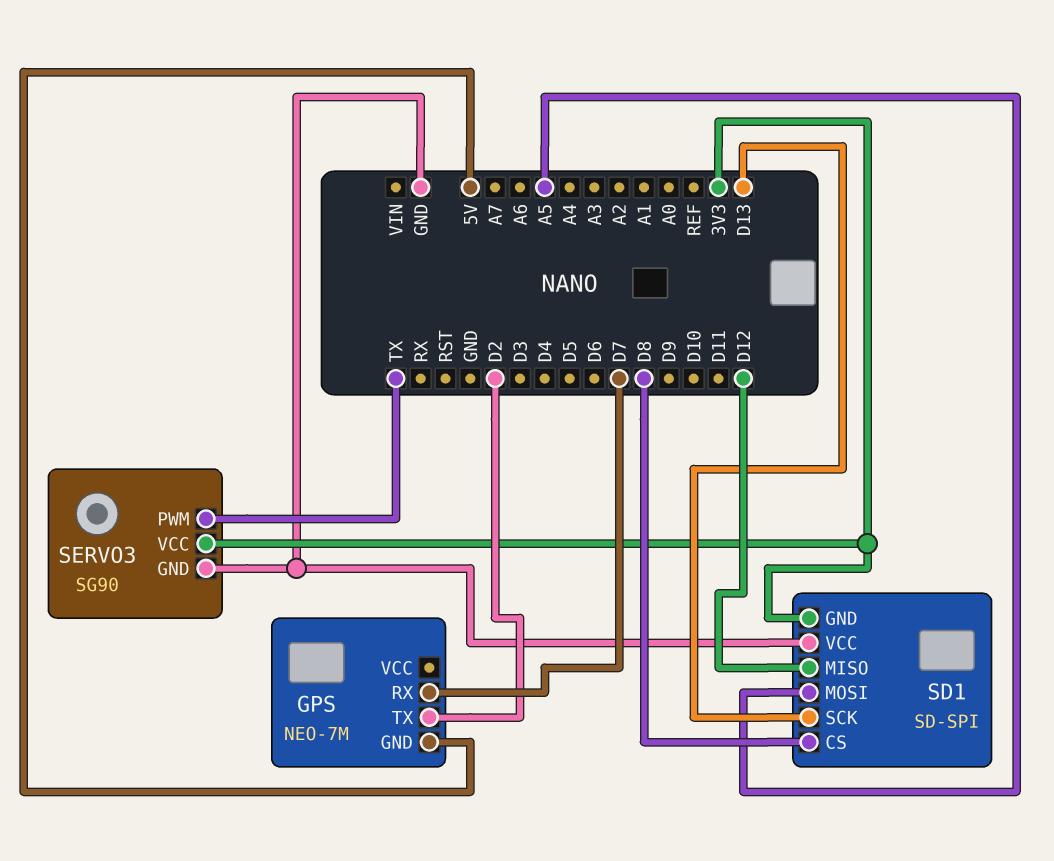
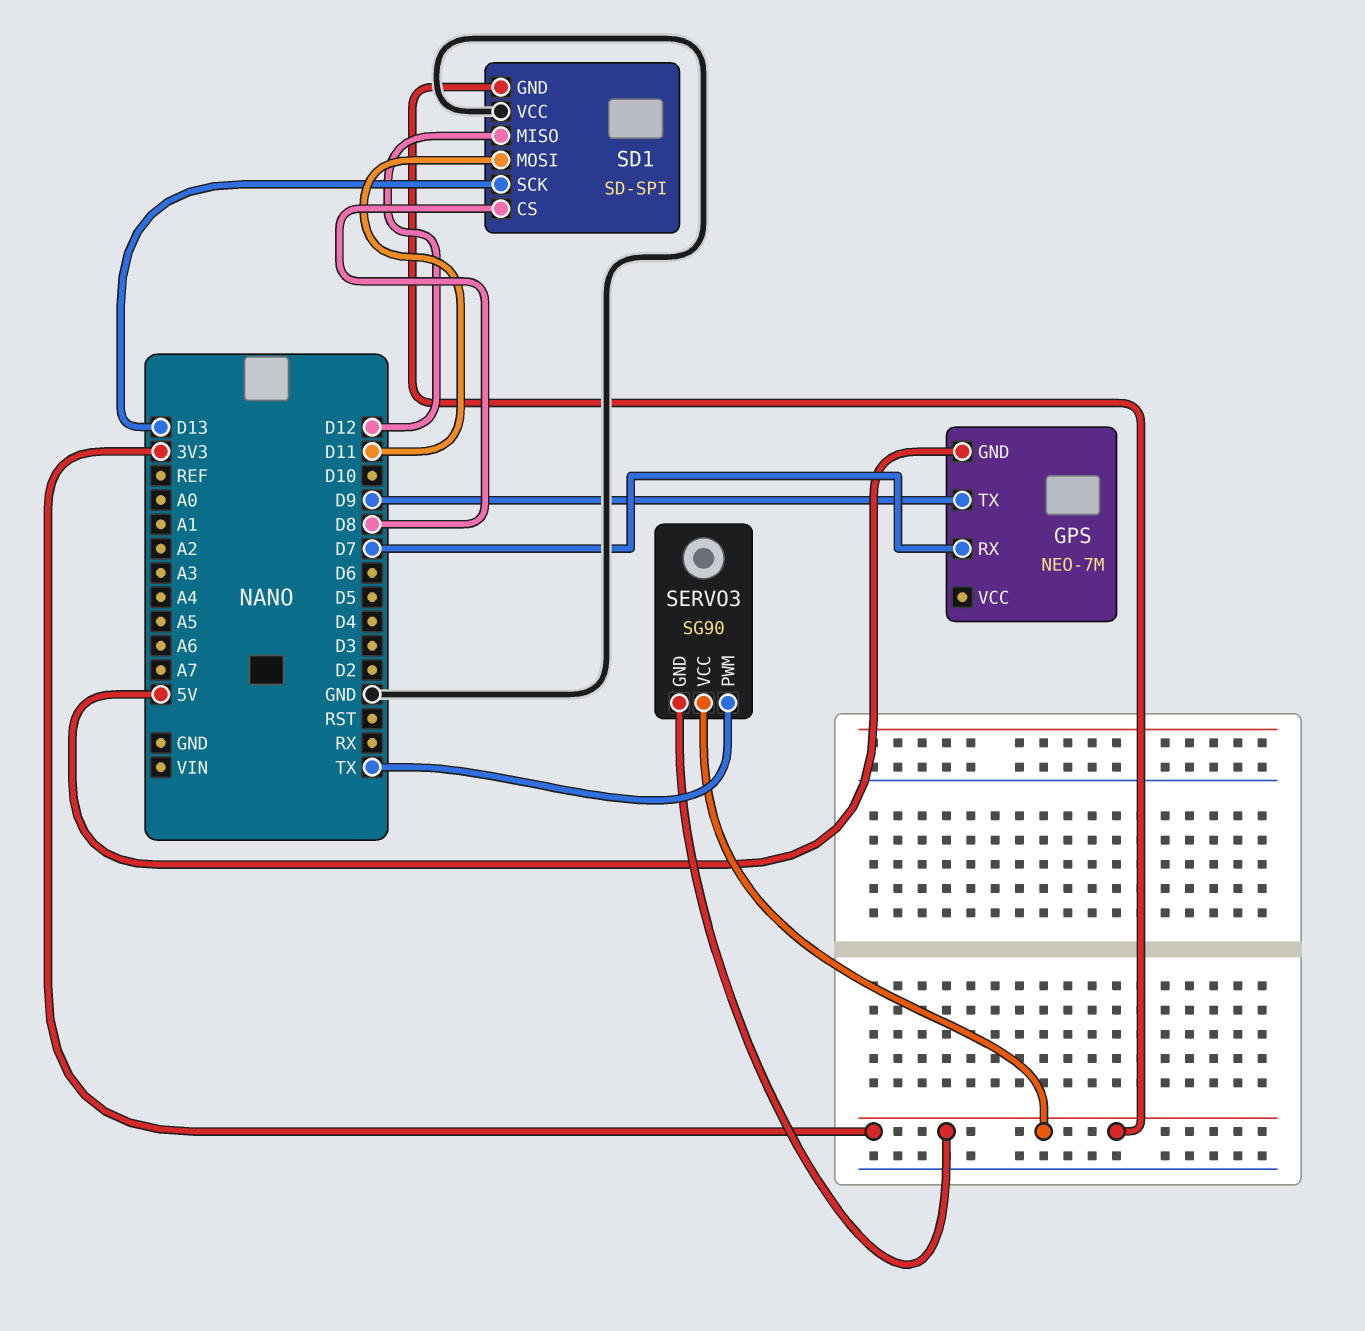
GPS pin TX: D2 -> D9
SD1 pin MOSI: A5 -> D11
SERVO3 pin GND: GND -> 3V3

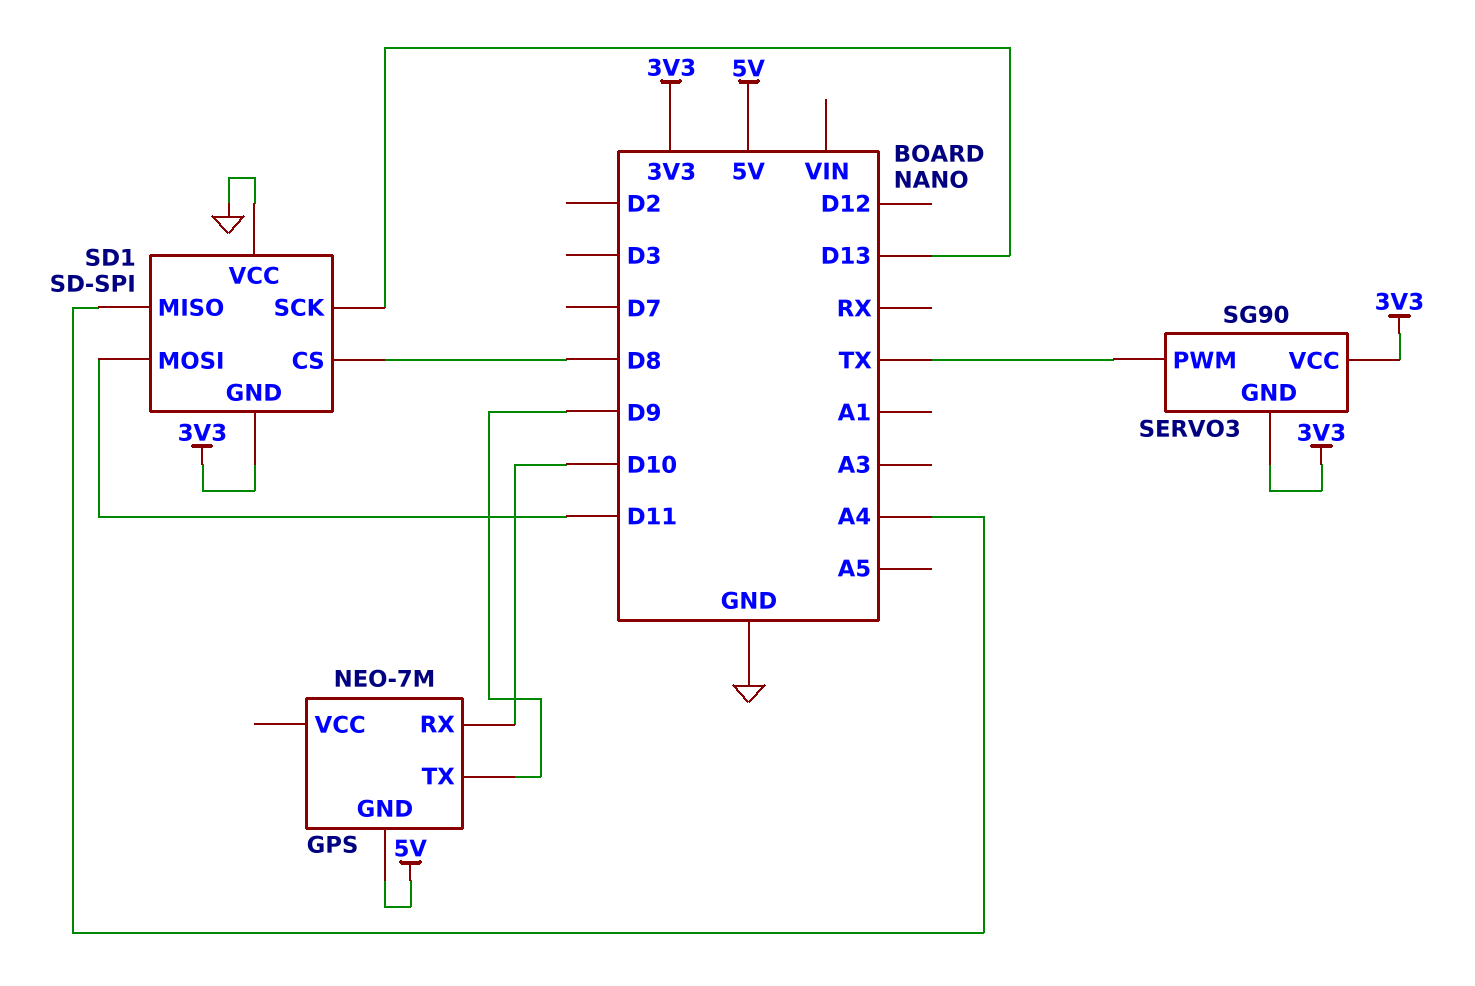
GPS pin RX: D7 -> D10
SD1 pin MISO: D12 -> A4

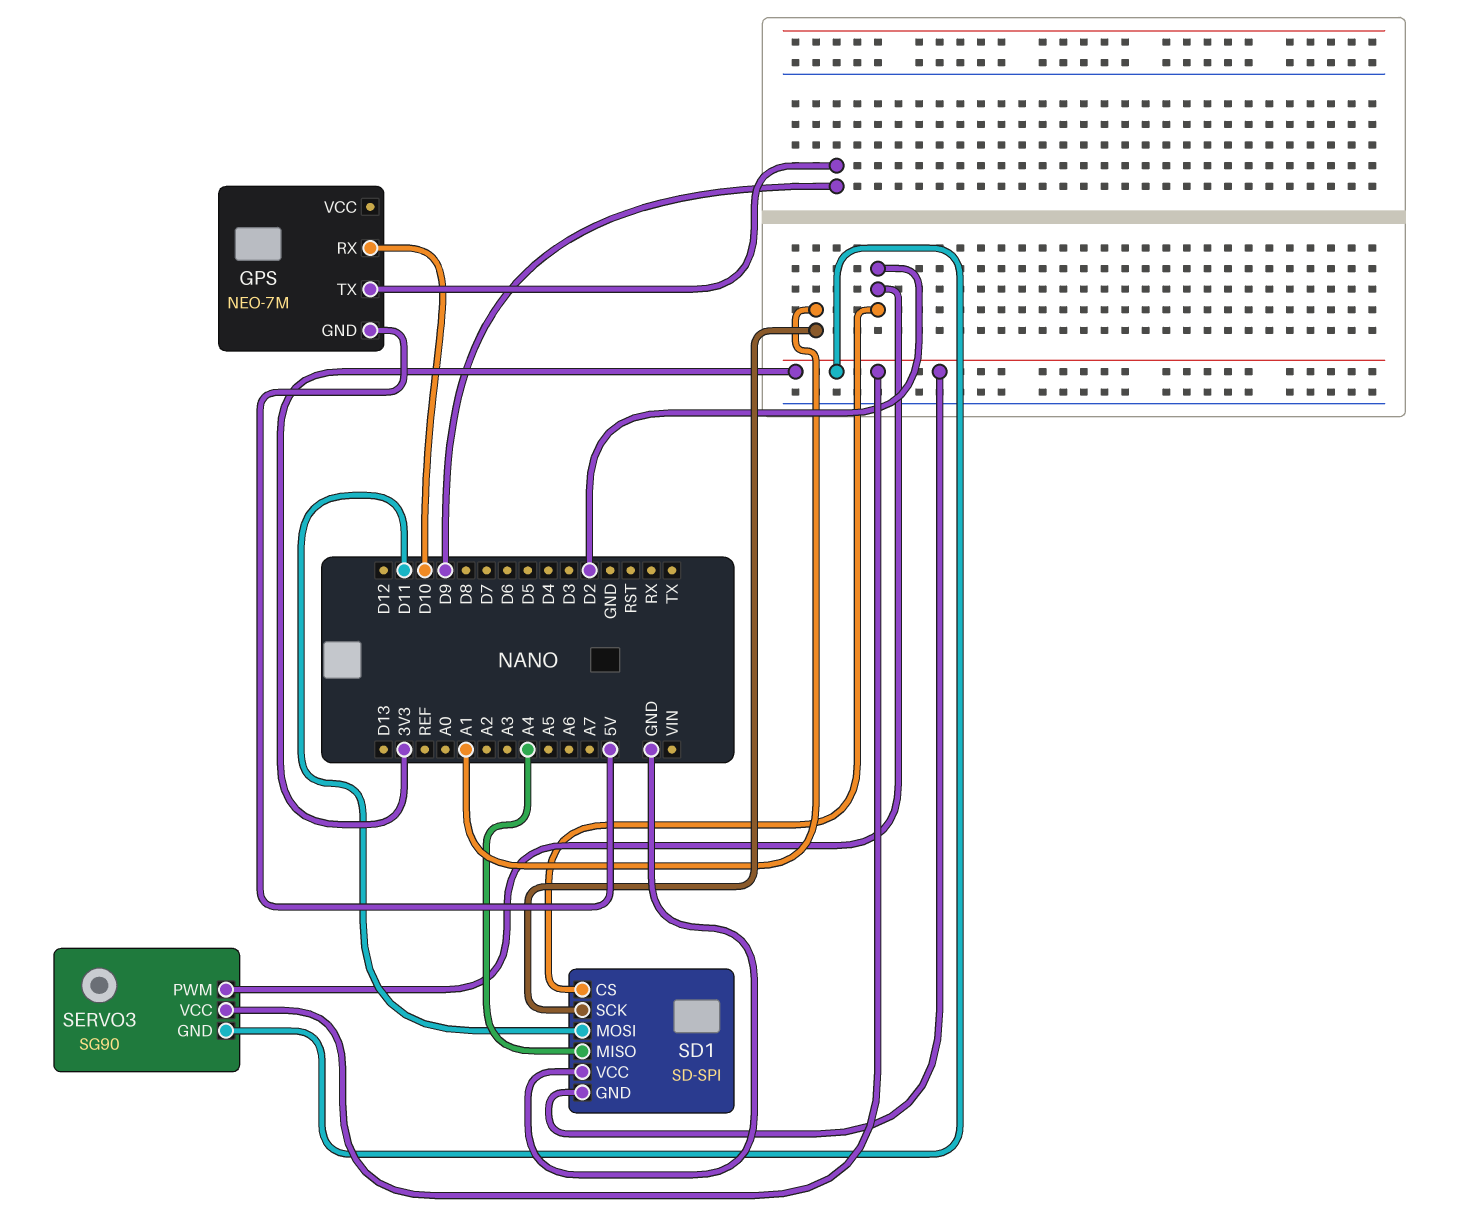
SD1 pin CS: D8 -> D2
SD1 pin SCK: D13 -> A1
SERVO3 pin PWM: TX -> D2

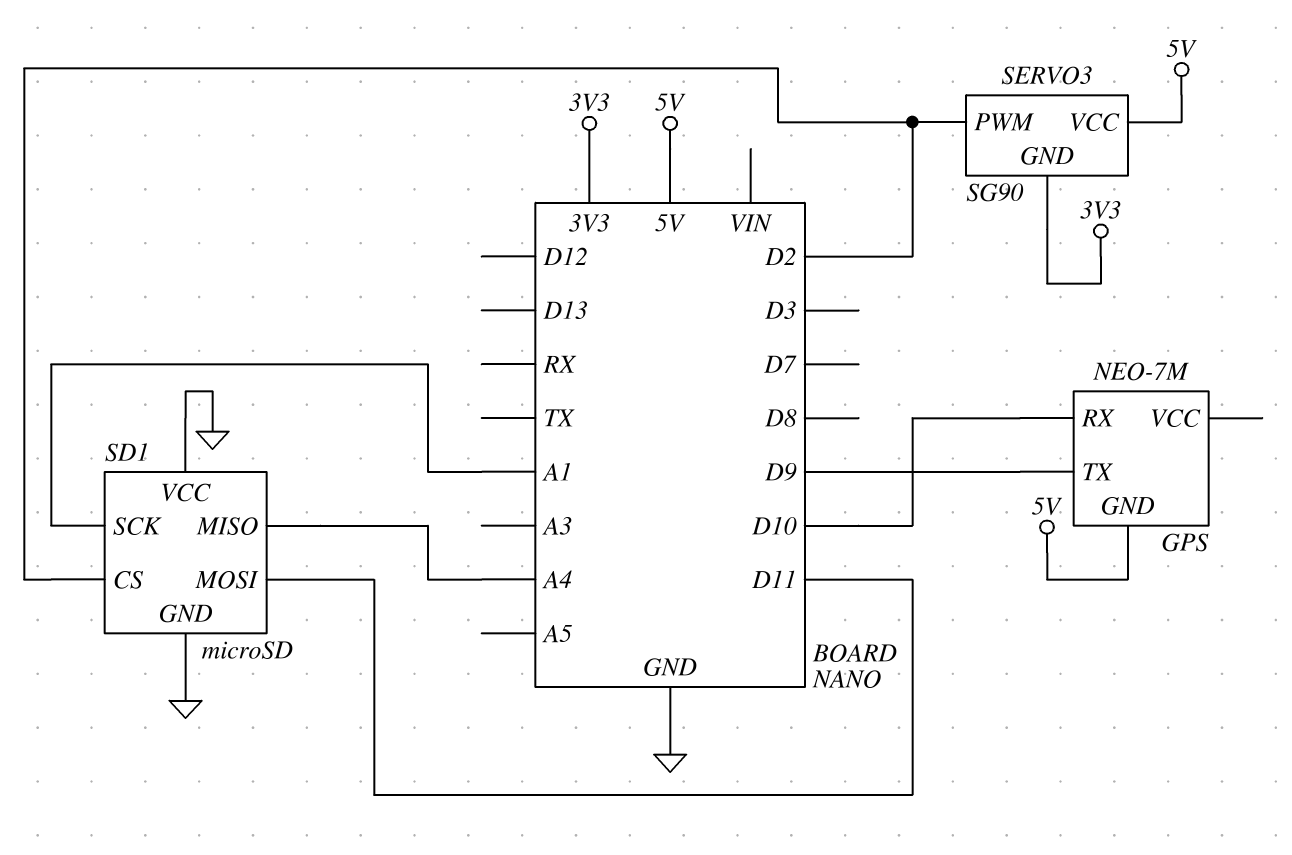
SD1: SD-SPI -> microSD
SD1 pin GND: 3V3 -> GND
SERVO3 pin VCC: 3V3 -> 5V

